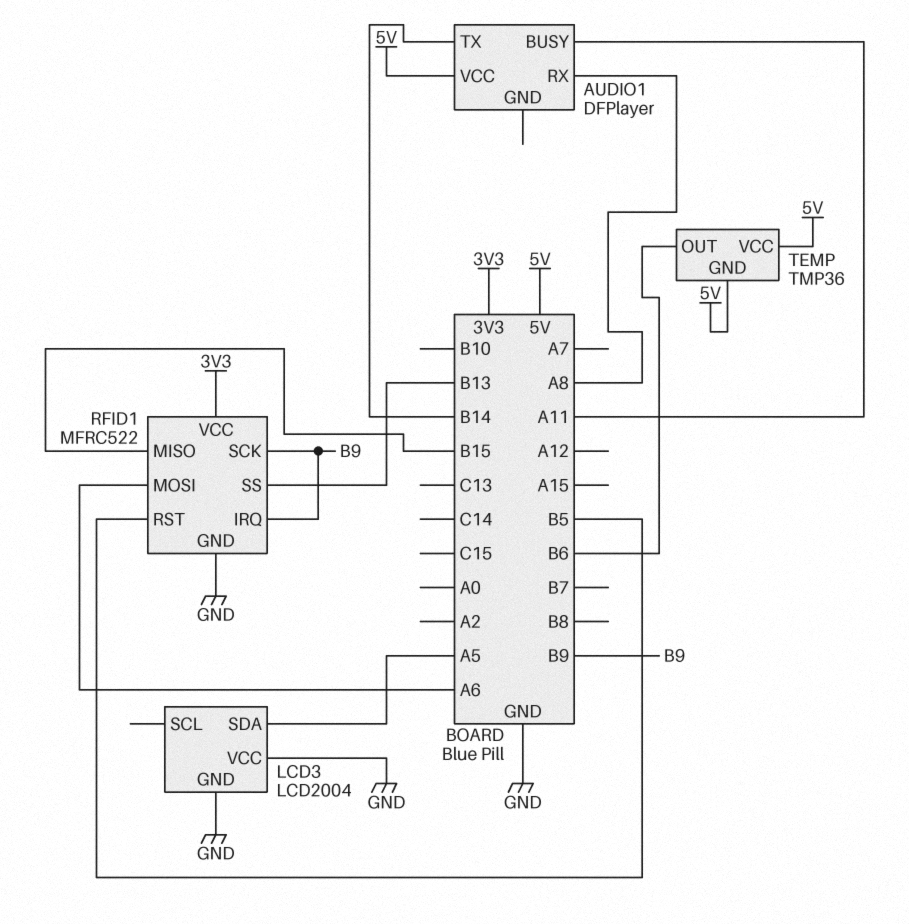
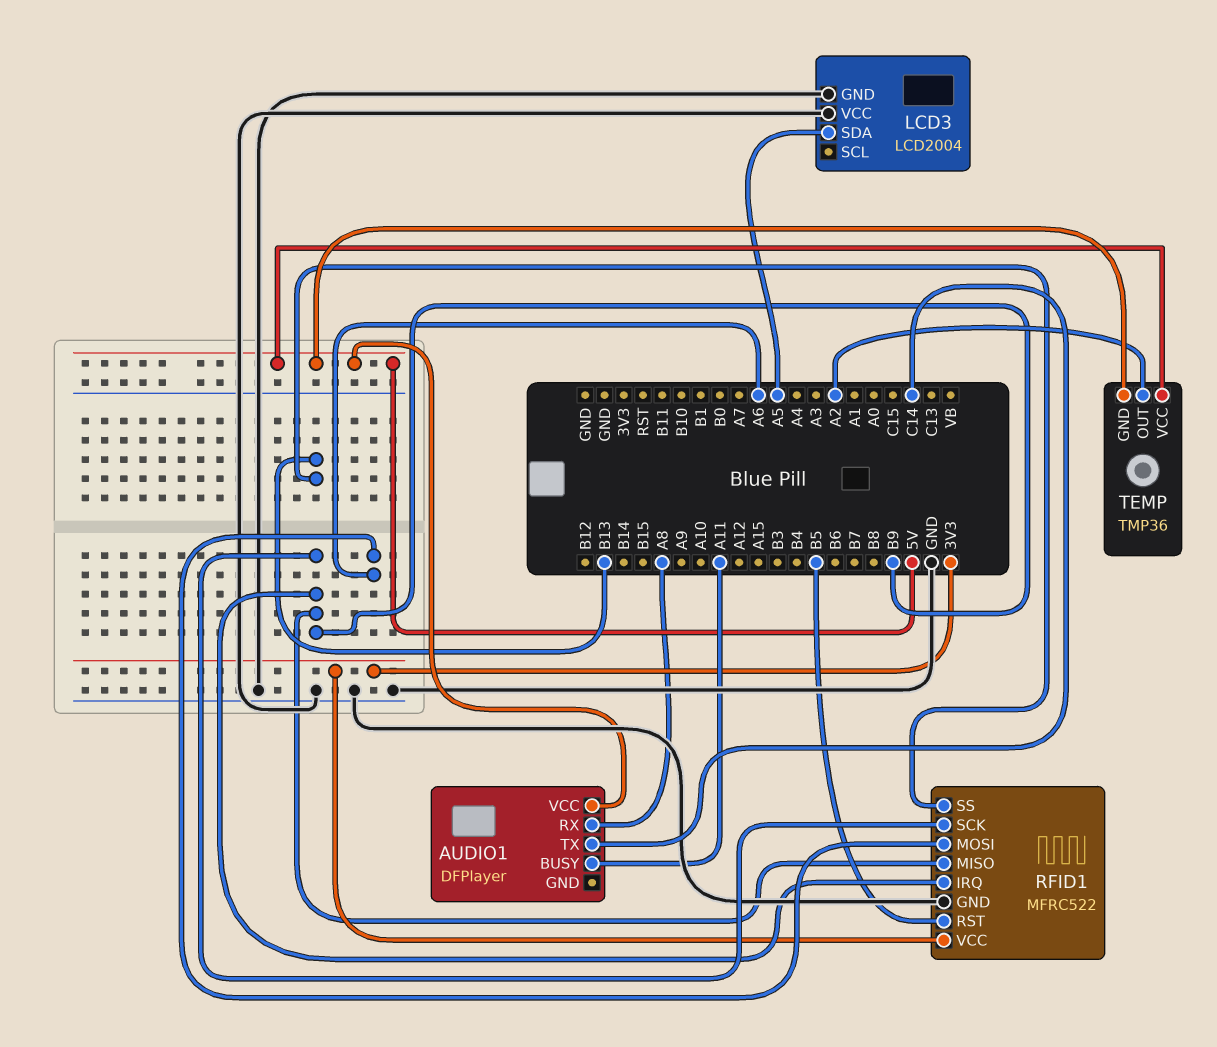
AUDIO1 pin TX: B14 -> C14
RFID1 pin MISO: B15 -> B9
TEMP pin OUT: B6 -> A2

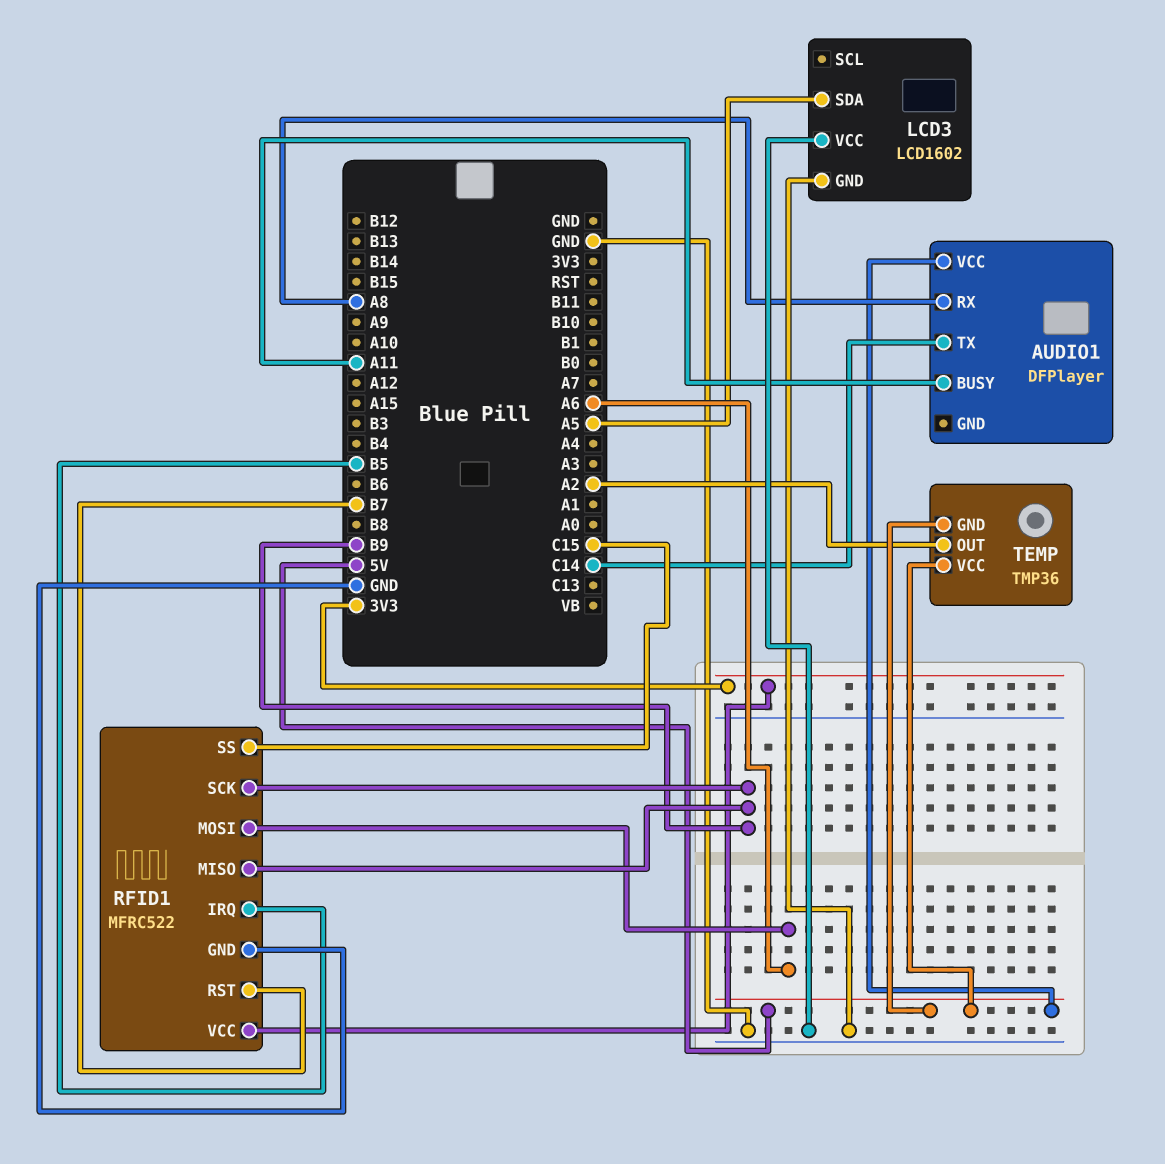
LCD3: LCD2004 -> LCD1602
RFID1 pin IRQ: B9 -> B5
RFID1 pin RST: B5 -> B7
RFID1 pin SS: B13 -> C15

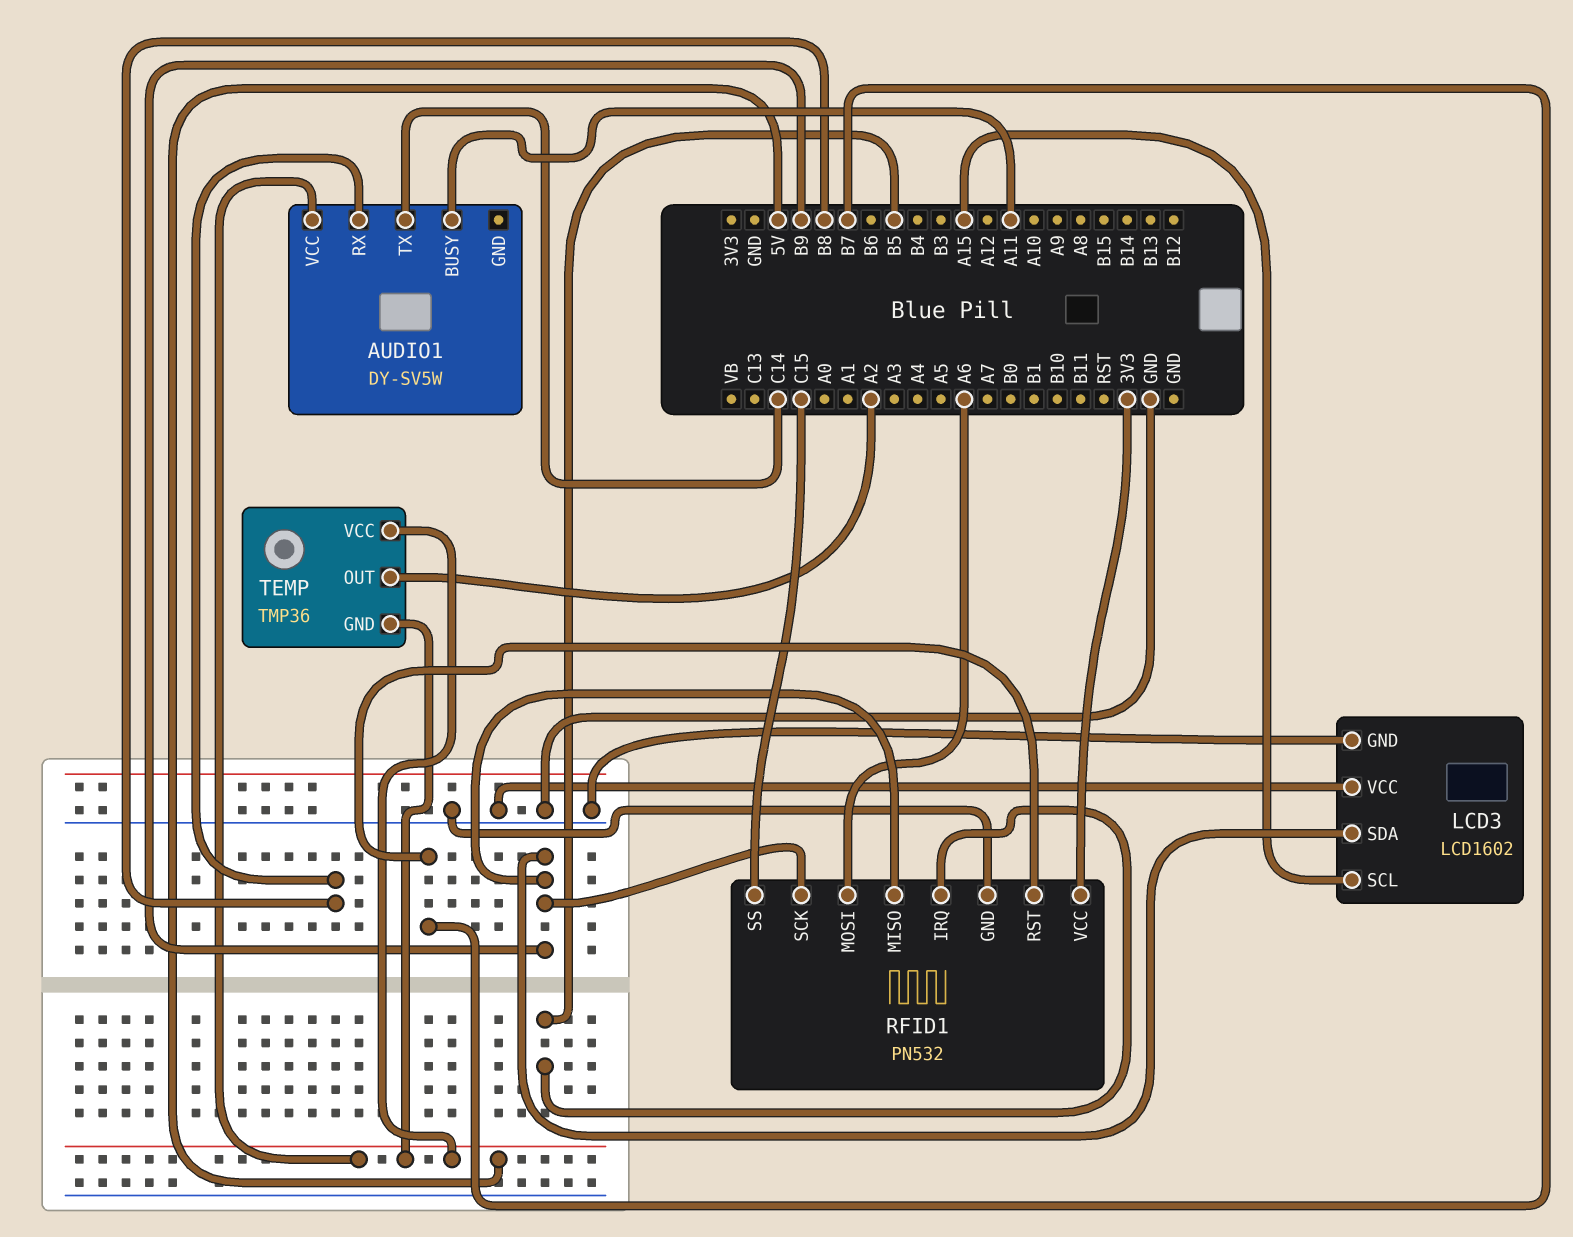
AUDIO1: DFPlayer -> DY-SV5W
AUDIO1 pin RX: A8 -> B8
LCD3 pin SCL: none -> A15
LCD3 pin SDA: A5 -> B9
RFID1: MFRC522 -> PN532

